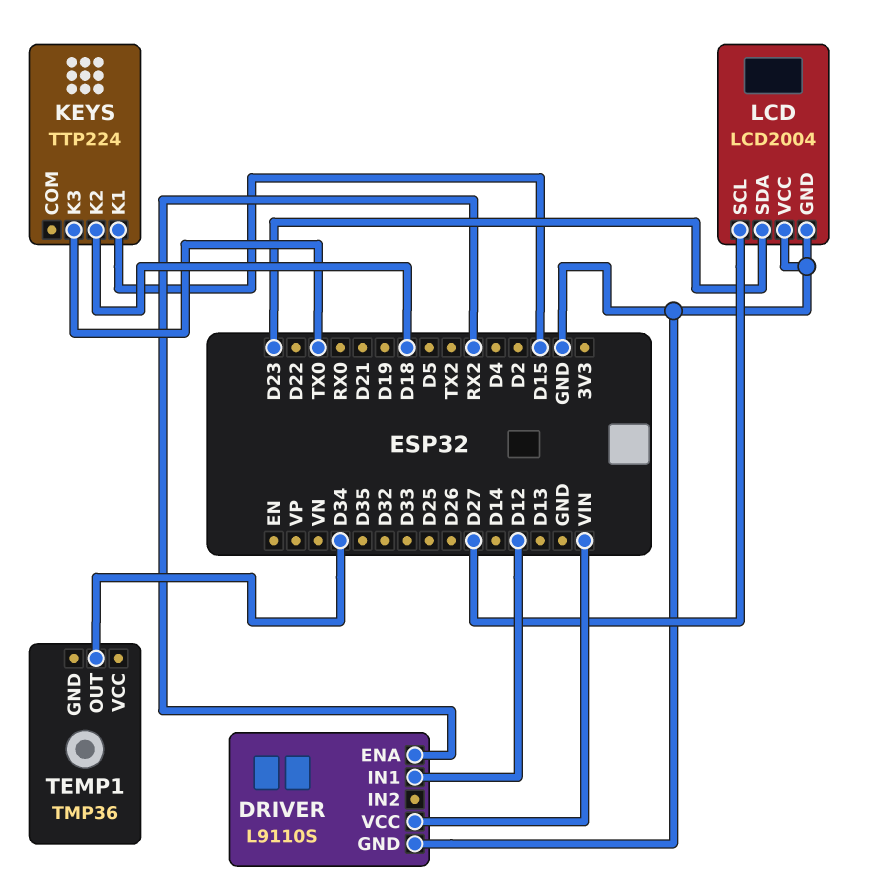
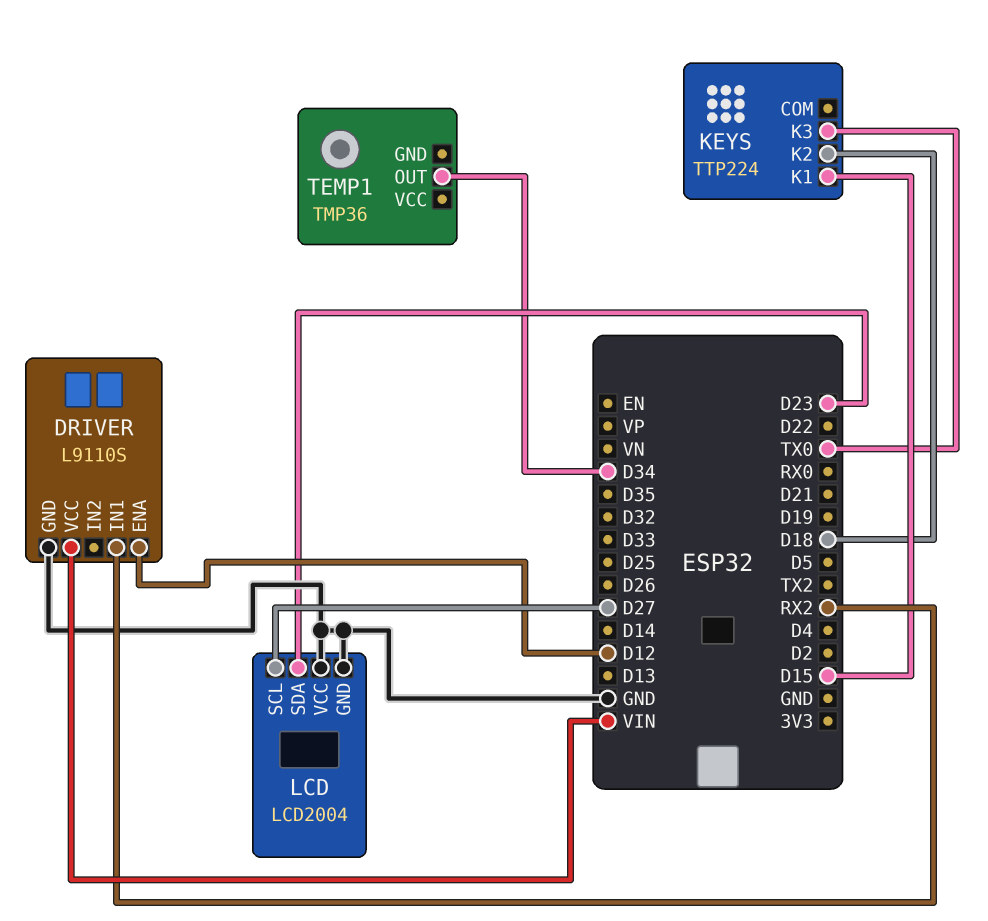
DRIVER pin ENA: RX2 -> D12
DRIVER pin IN1: D12 -> RX2

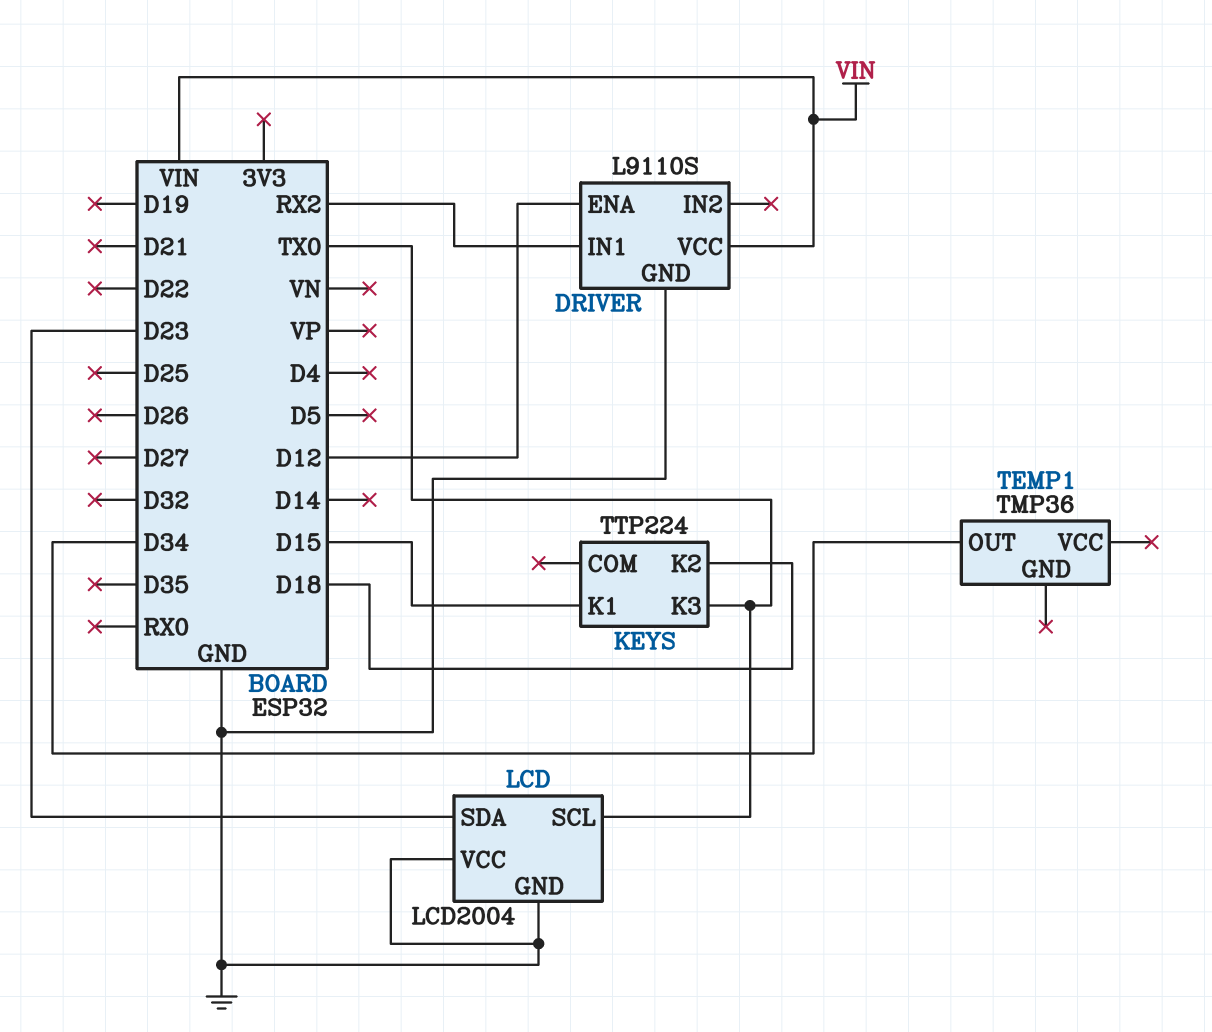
LCD pin SCL: D27 -> TX0

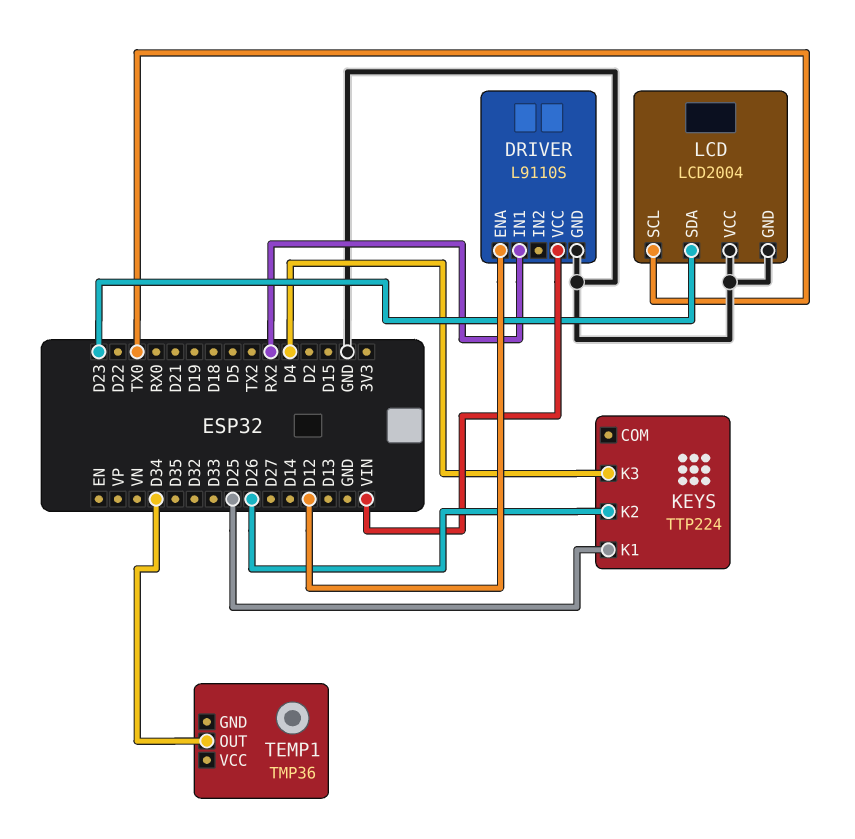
KEYS pin K1: D15 -> D25
KEYS pin K2: D18 -> D26
KEYS pin K3: TX0 -> D4

